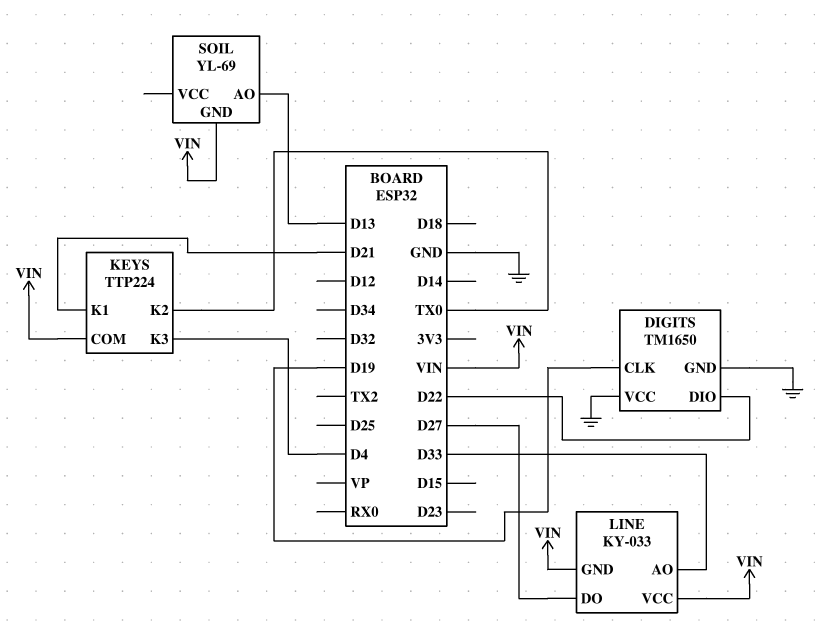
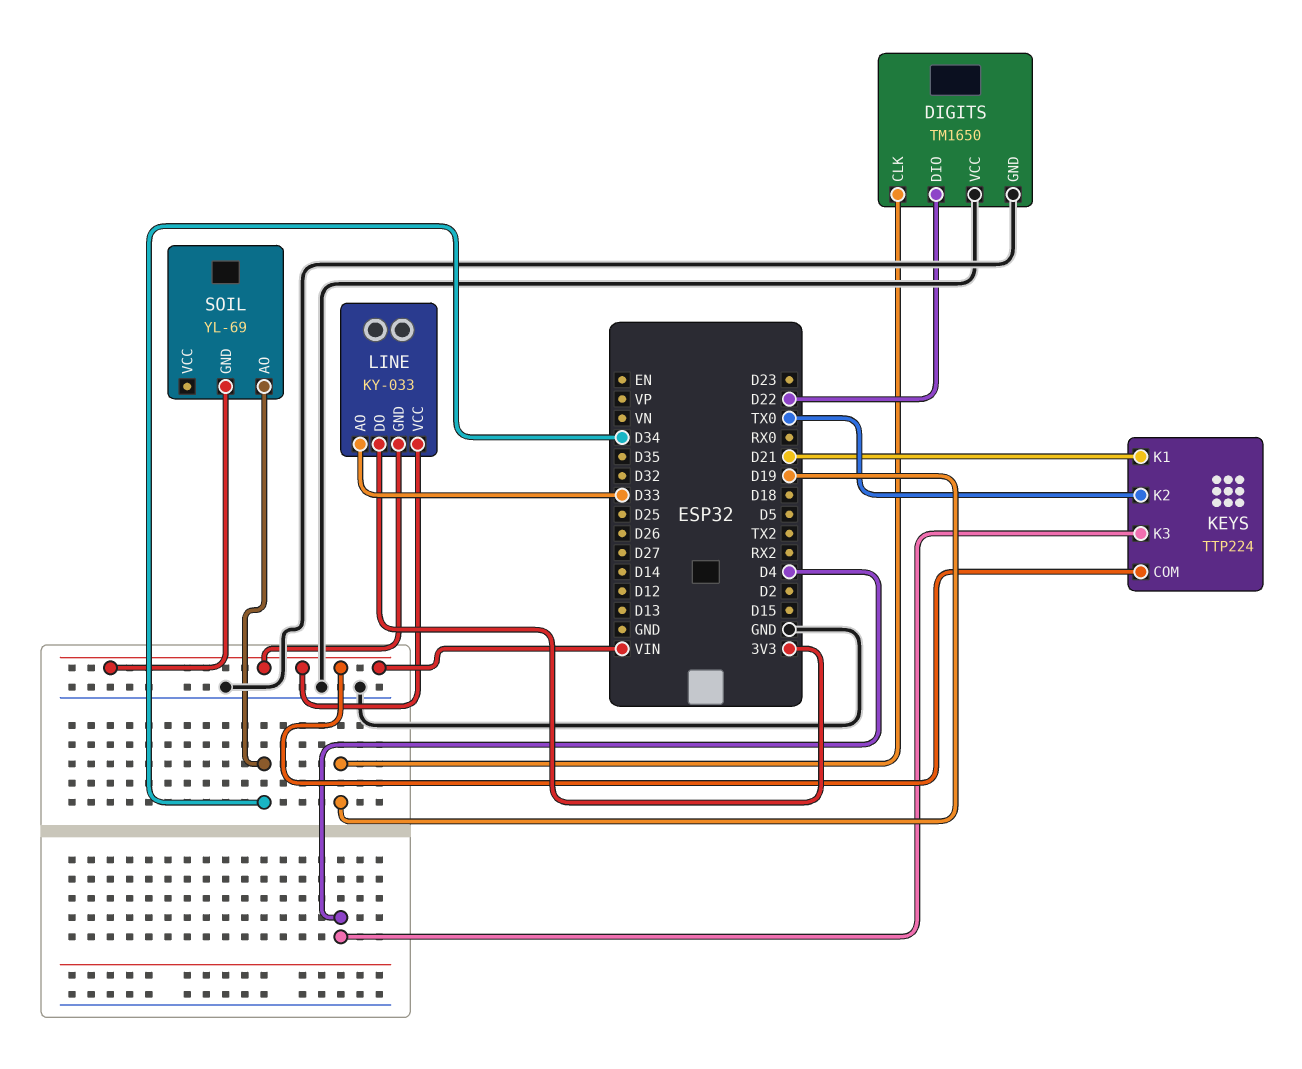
LINE pin DO: D27 -> 3V3
SOIL pin AO: D13 -> D34

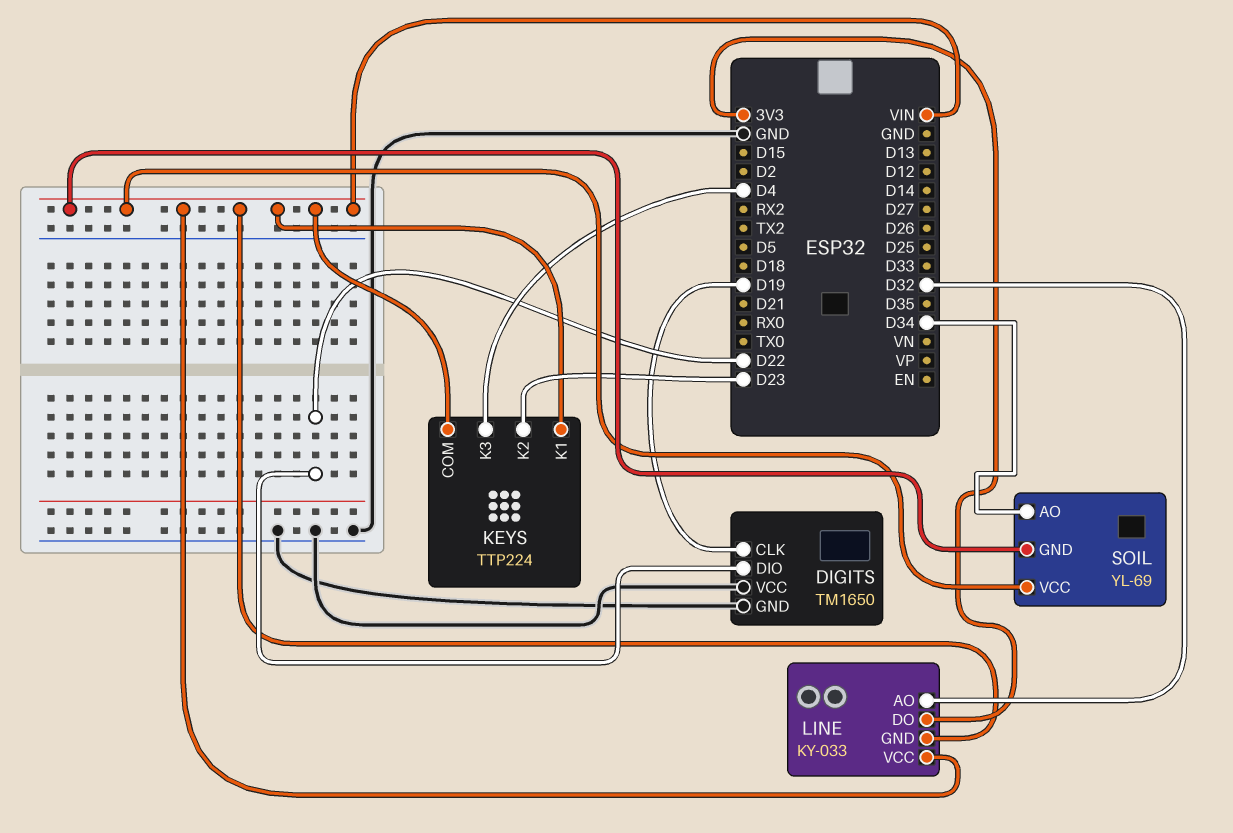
KEYS pin K1: D21 -> VIN
KEYS pin K2: TX0 -> D23
LINE pin AO: D33 -> D32
SOIL pin VCC: none -> VIN

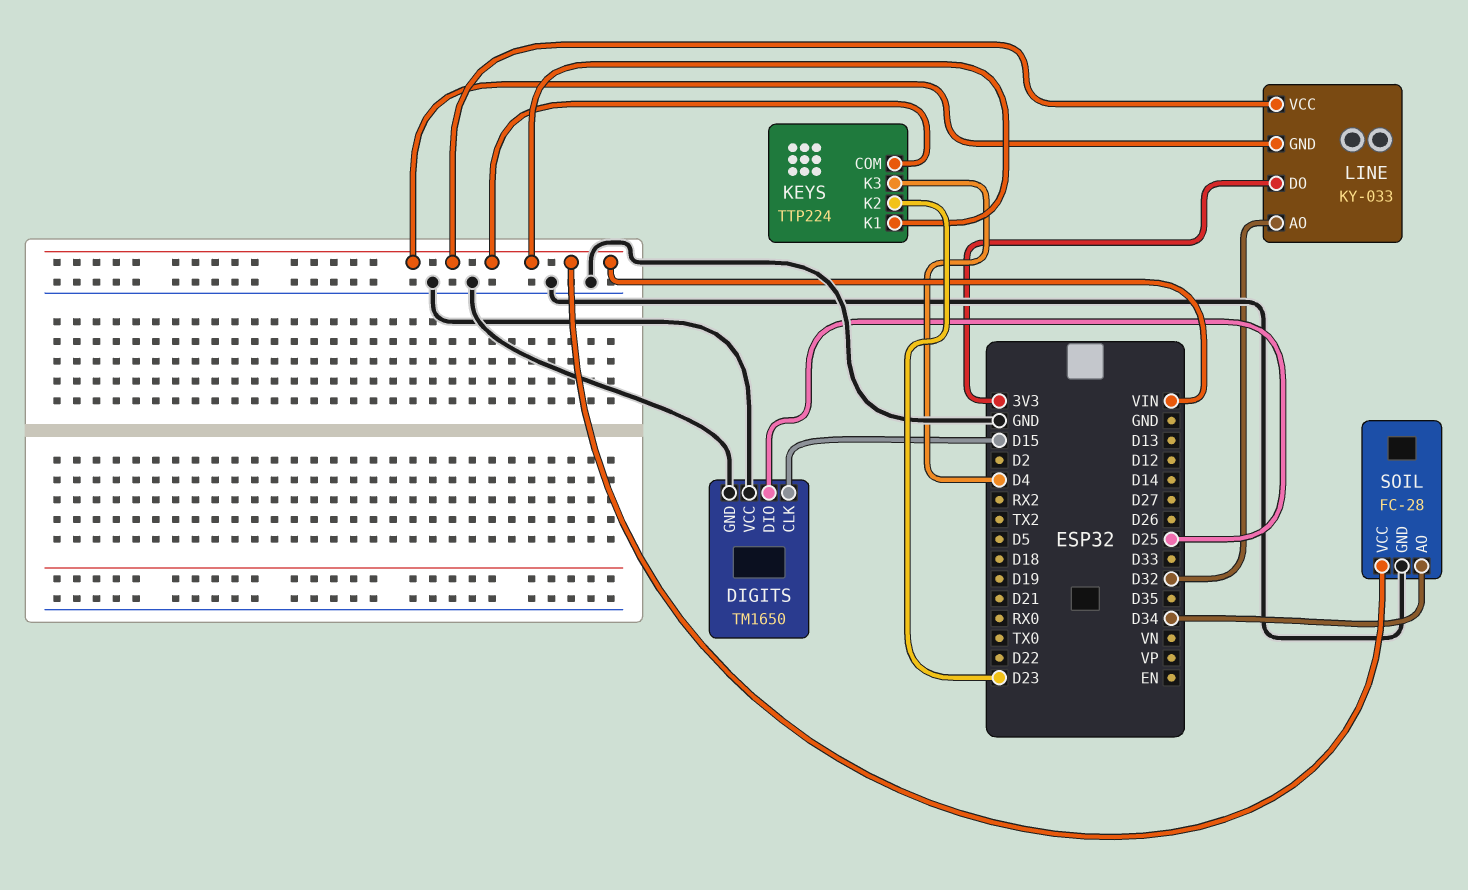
DIGITS pin CLK: D19 -> D15
DIGITS pin DIO: D22 -> D25
SOIL: YL-69 -> FC-28
SOIL pin GND: VIN -> GND

